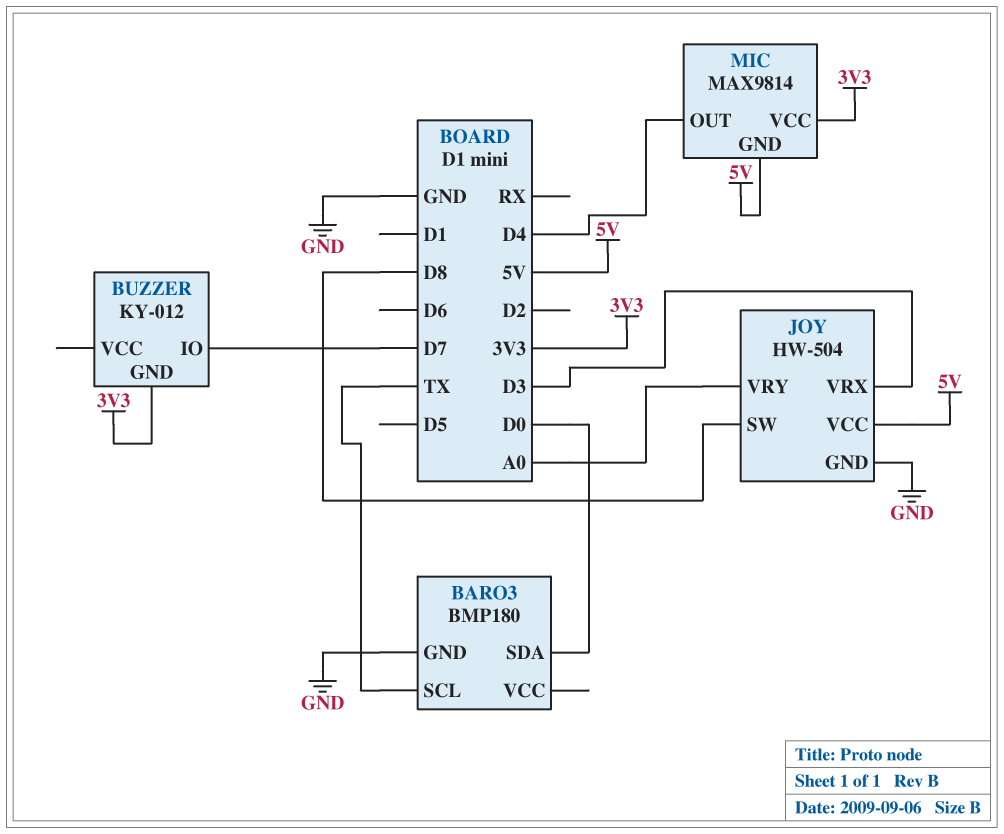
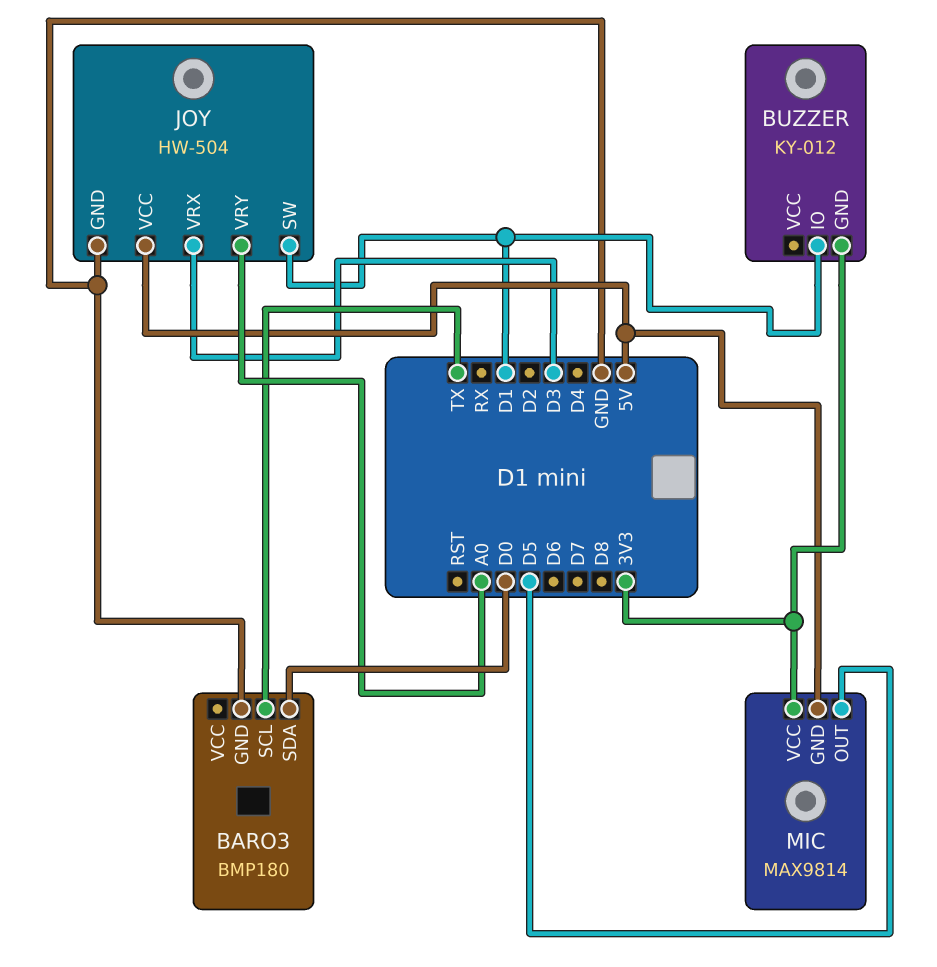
BUZZER pin IO: D7 -> D1
JOY pin SW: D8 -> D1
MIC pin OUT: D4 -> D5

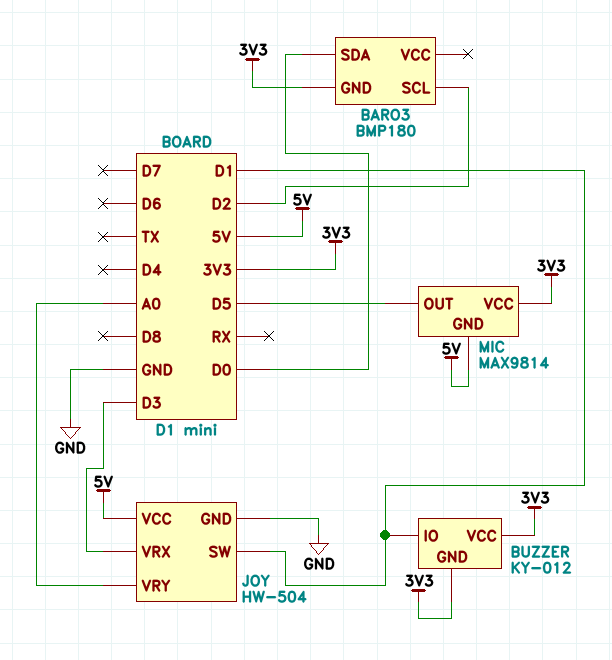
BARO3 pin GND: GND -> 3V3
BARO3 pin SCL: TX -> D2
BUZZER pin VCC: none -> 3V3

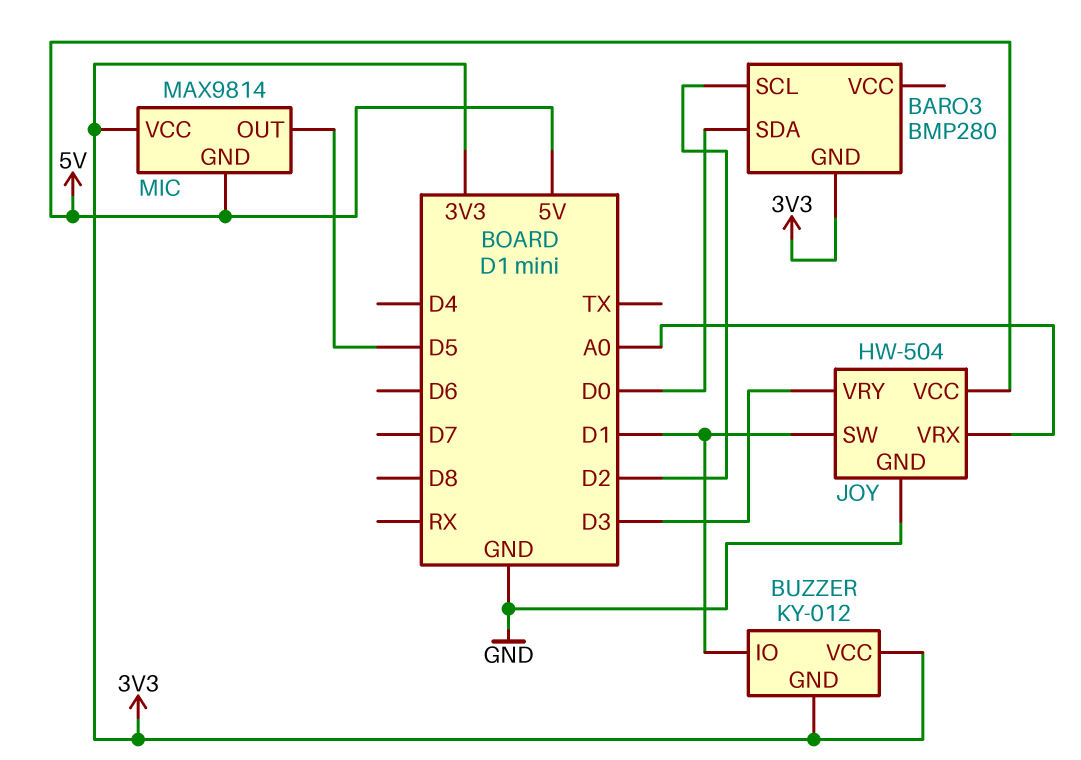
BARO3: BMP180 -> BMP280
JOY pin VRX: D3 -> A0
JOY pin VRY: A0 -> D3

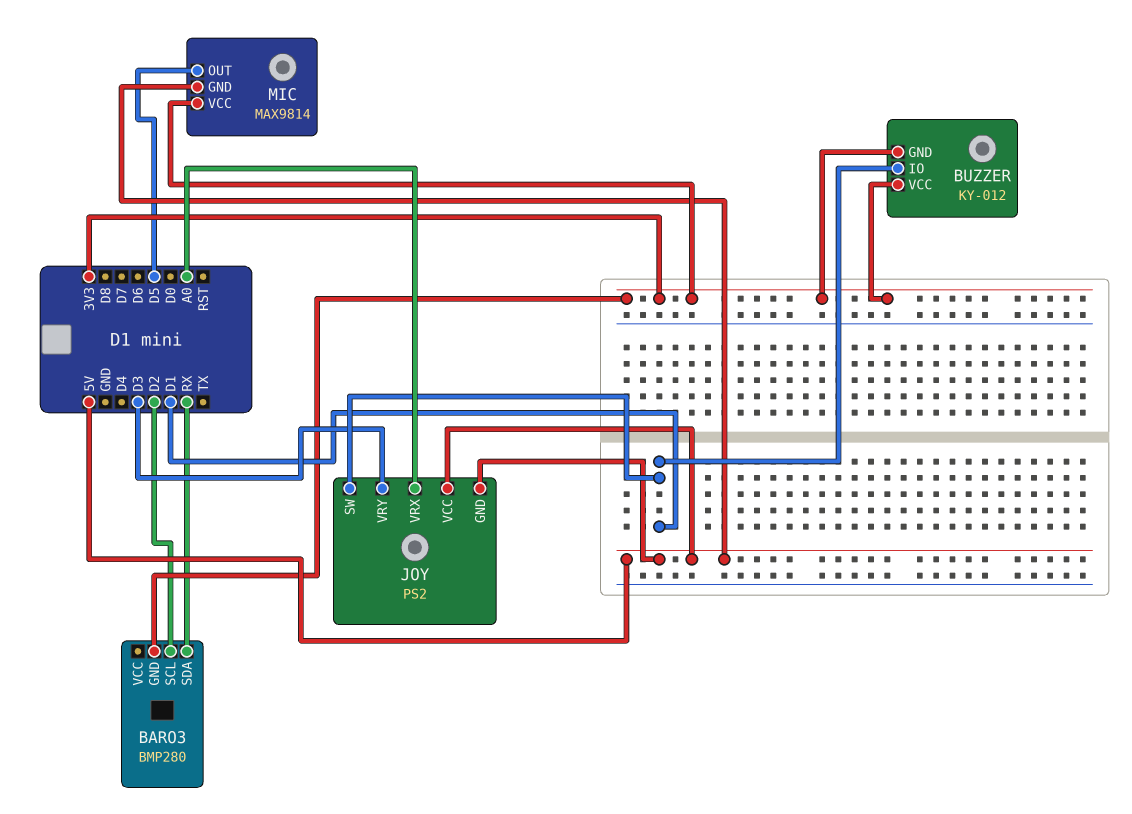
BARO3 pin SDA: D0 -> RX
JOY: HW-504 -> PS2
JOY pin GND: GND -> 5V

